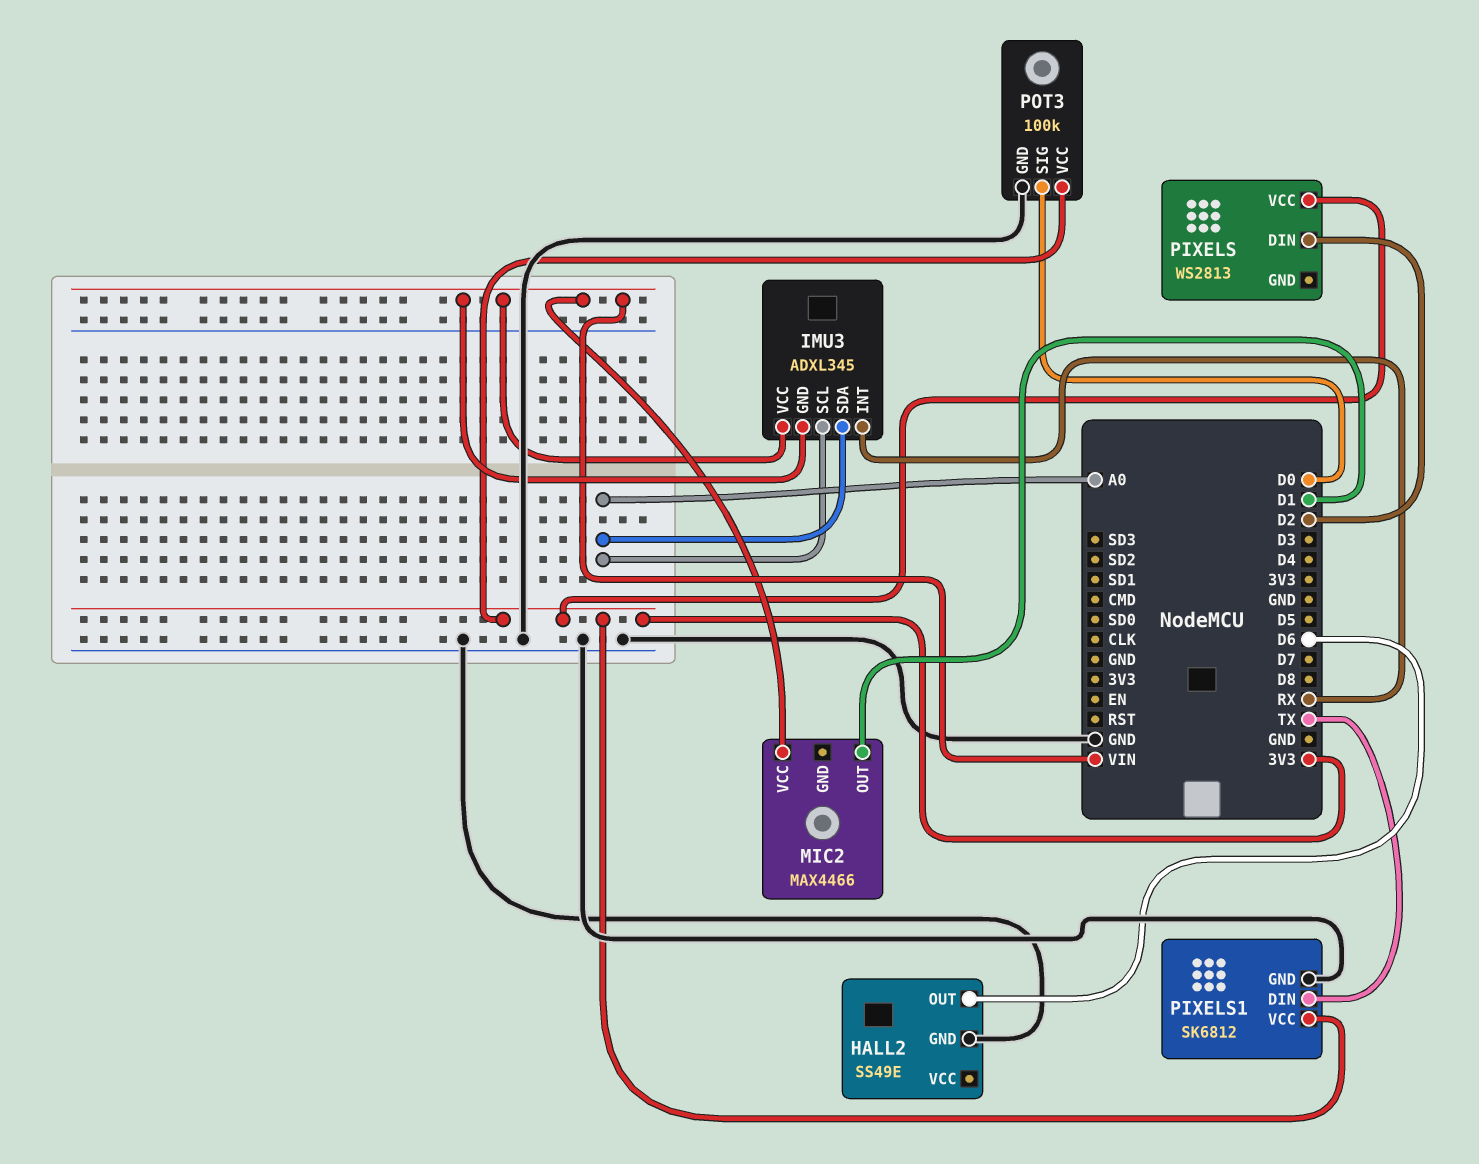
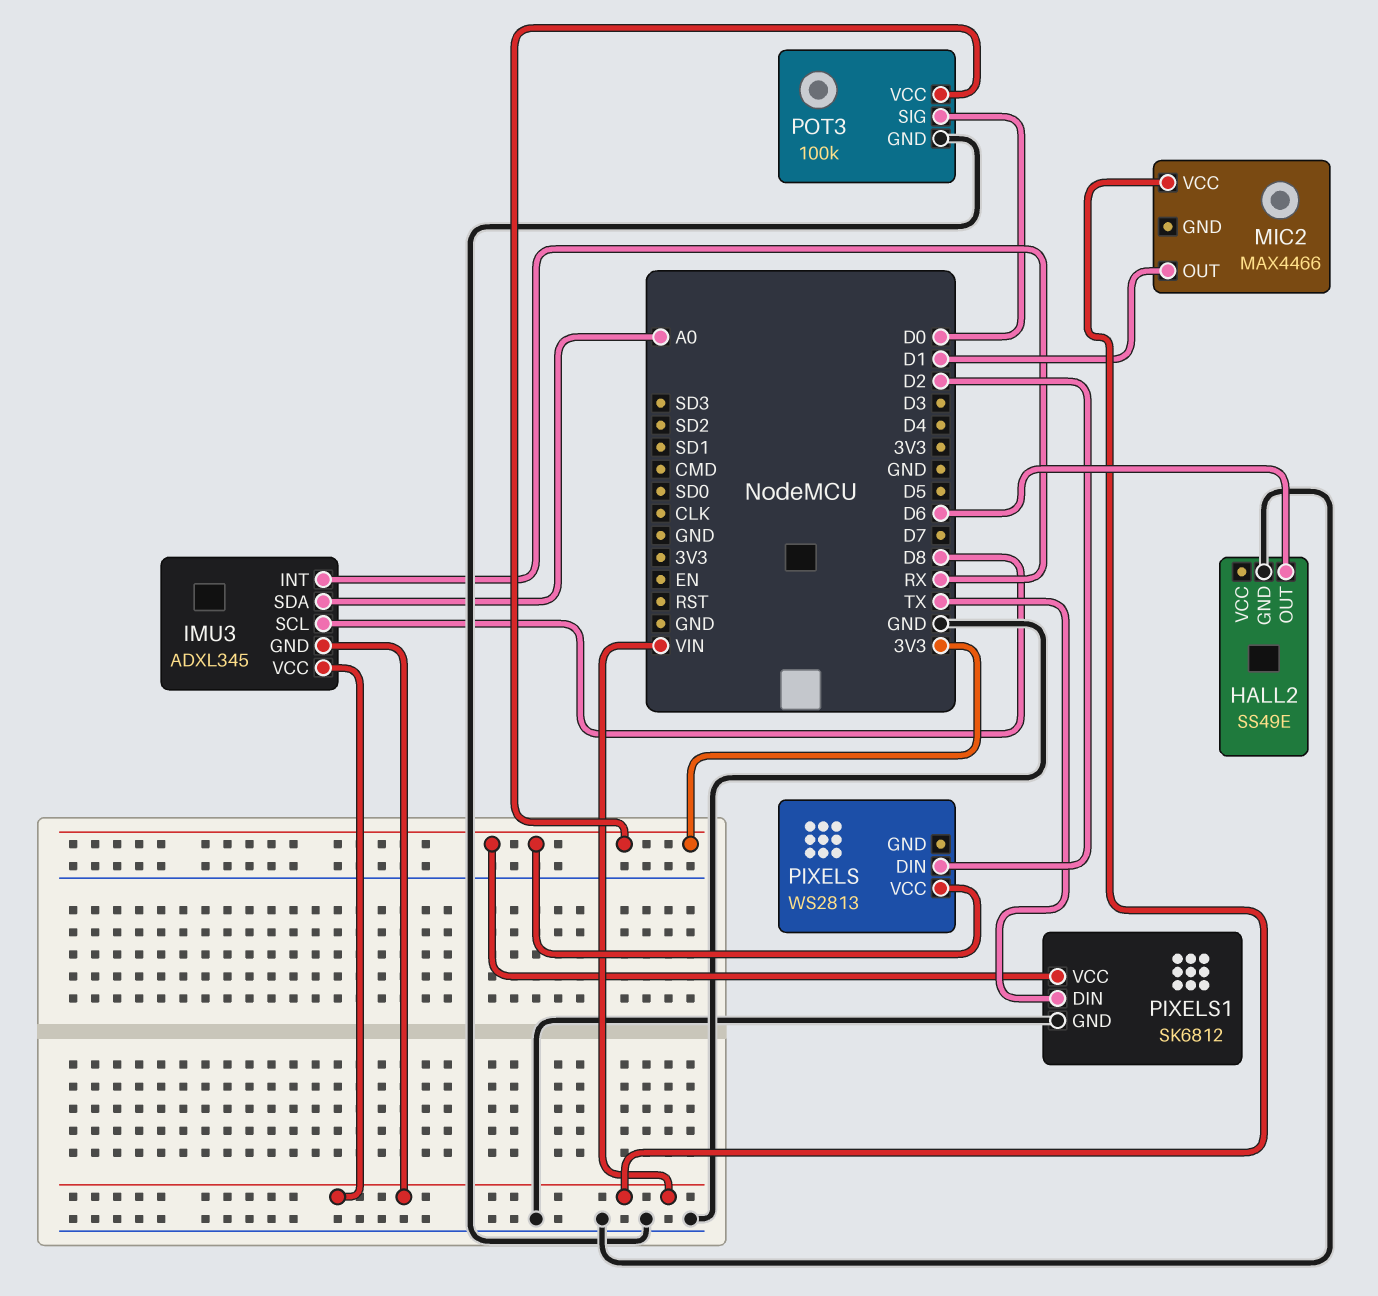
IMU3 pin SCL: A0 -> D8

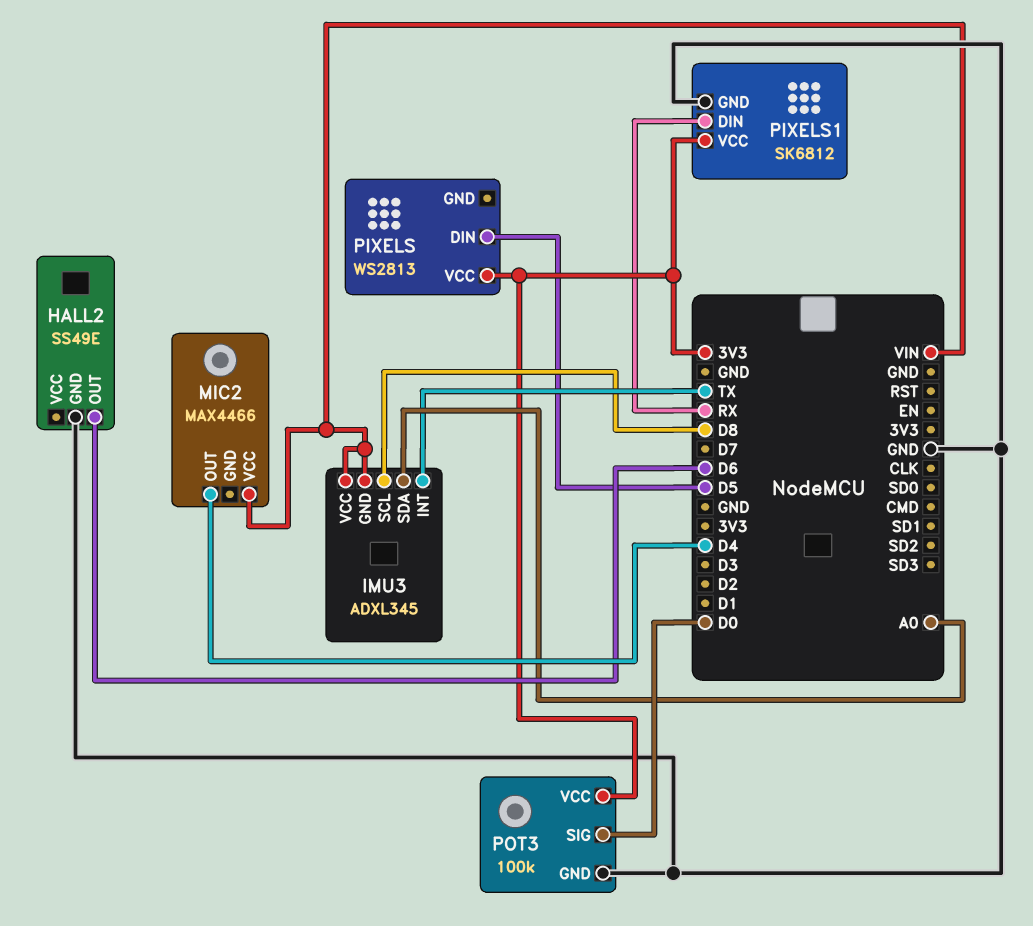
IMU3 pin INT: RX -> TX
MIC2 pin OUT: D1 -> D4
PIXELS pin DIN: D2 -> D5
PIXELS1 pin DIN: TX -> RX

